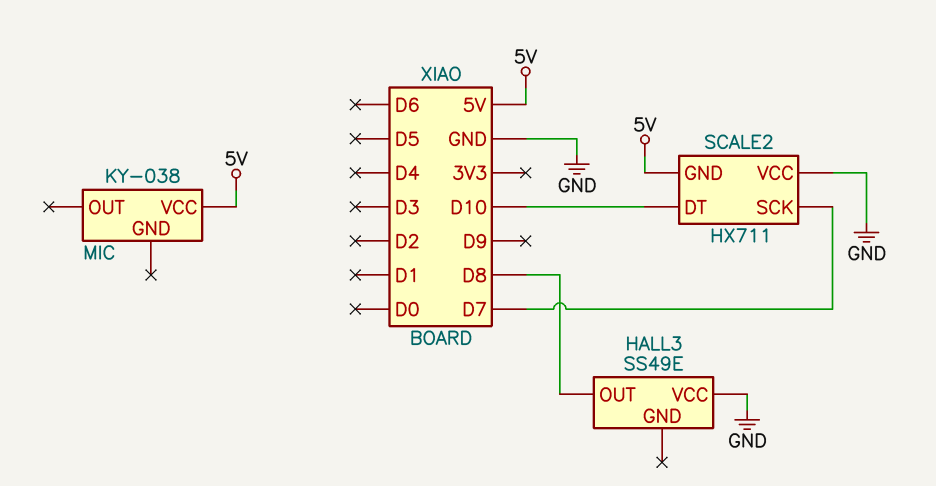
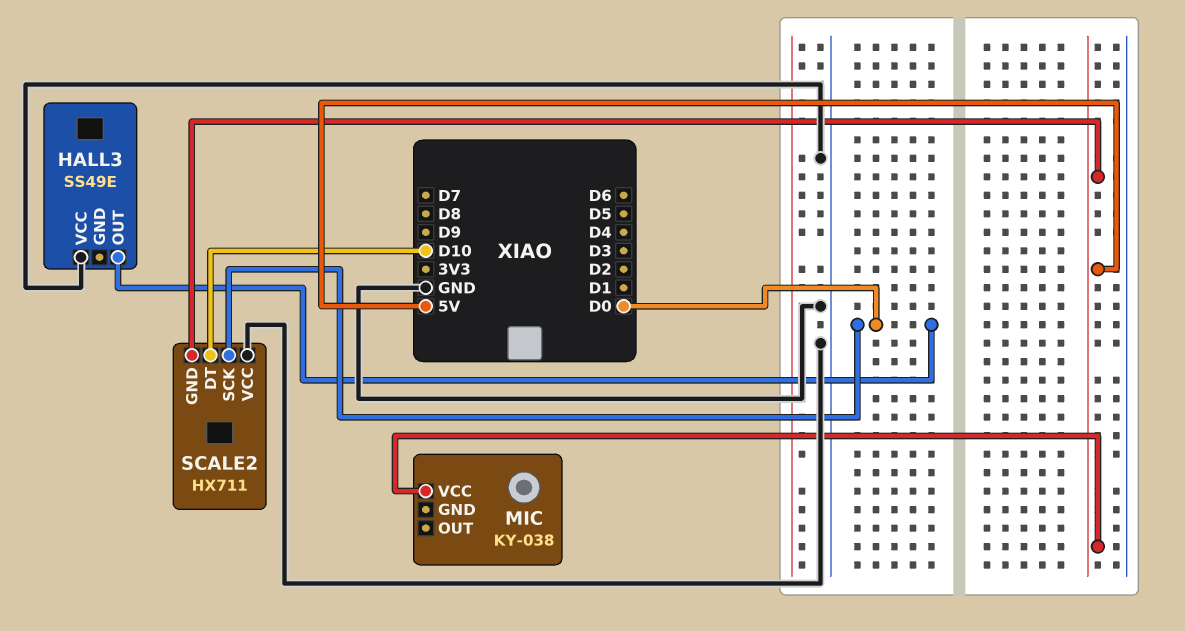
HALL3 pin OUT: D8 -> D0
SCALE2 pin SCK: D7 -> D0

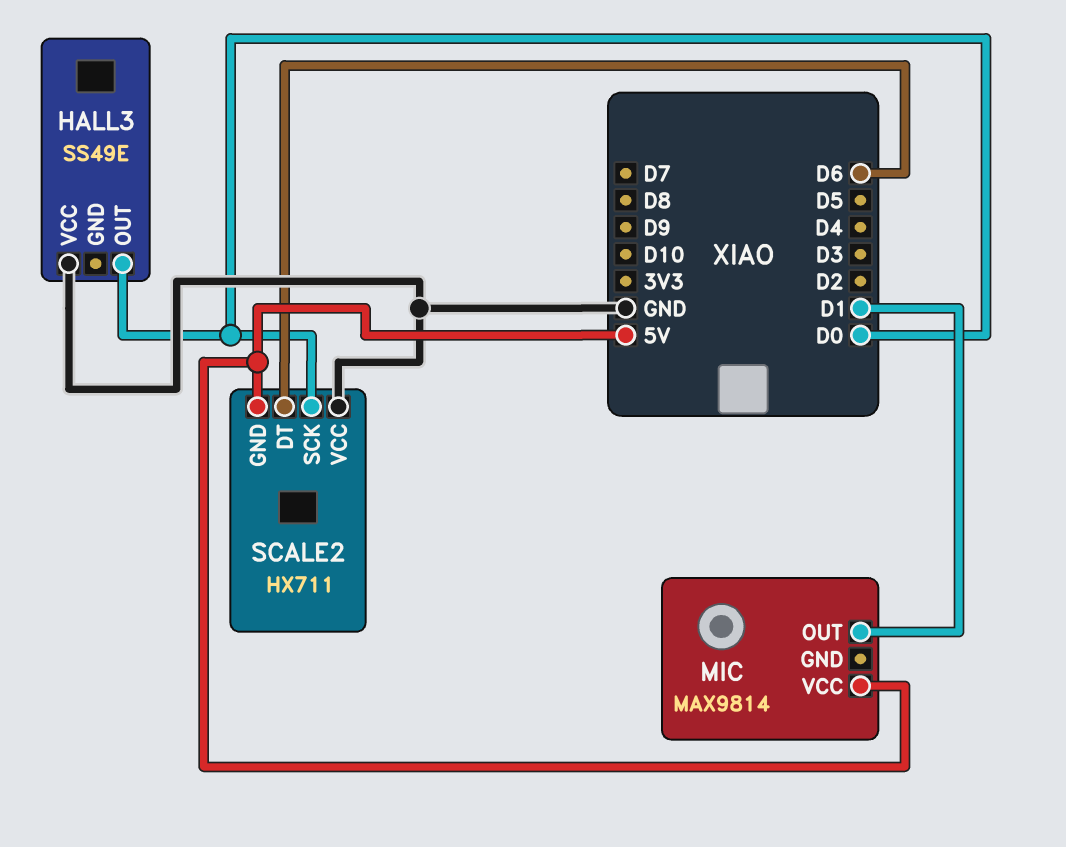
MIC: KY-038 -> MAX9814
MIC pin OUT: none -> D1
SCALE2 pin DT: D10 -> D6

